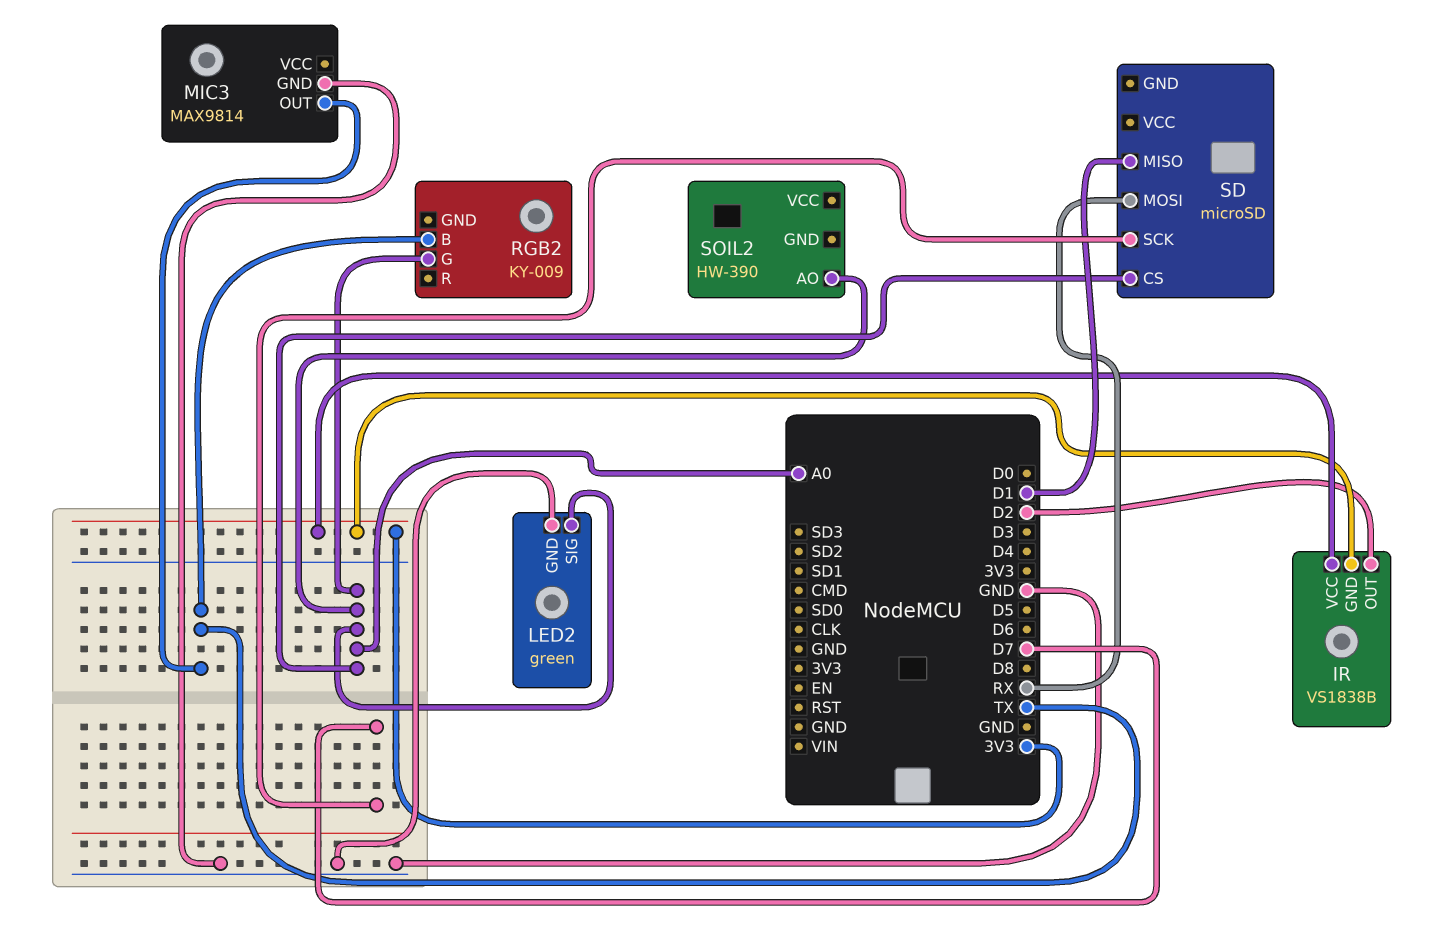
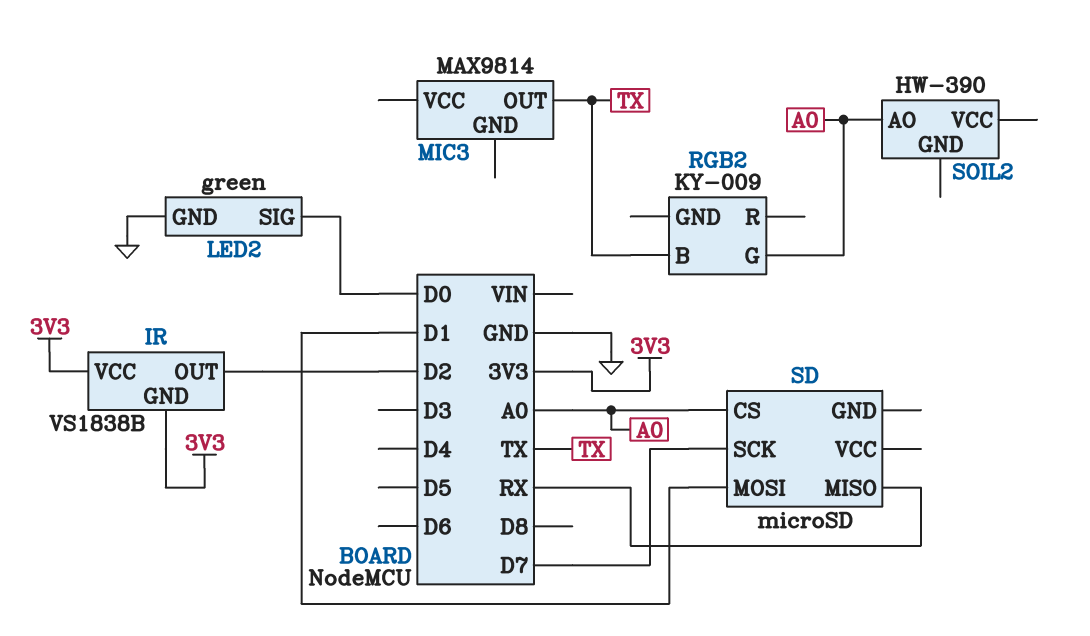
LED2 pin SIG: A0 -> D0
MIC3 pin GND: GND -> none
SD pin MISO: D1 -> RX
SD pin MOSI: RX -> D1

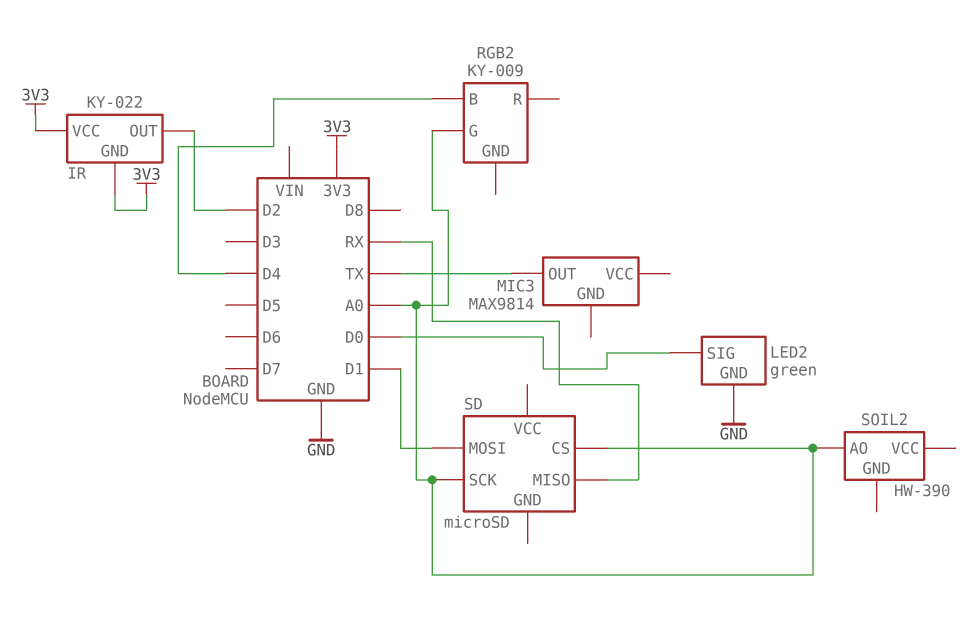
IR: VS1838B -> KY-022
RGB2 pin B: TX -> D4
SD pin SCK: D7 -> A0

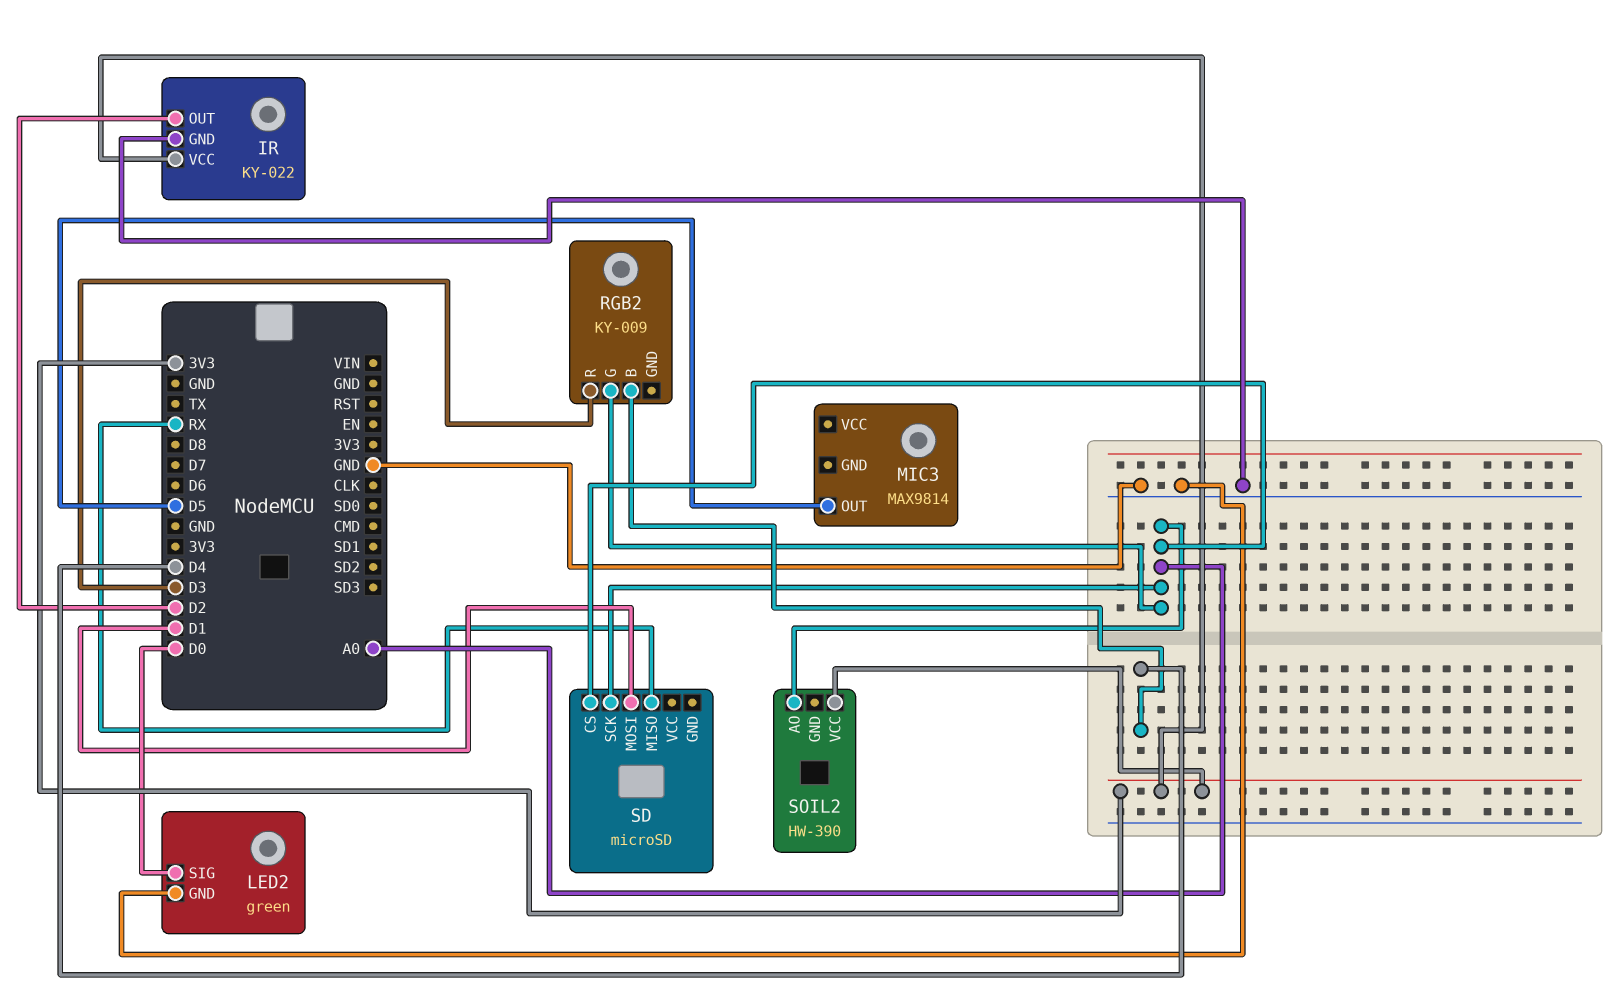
IR pin GND: 3V3 -> GND
MIC3 pin OUT: TX -> D5
RGB2 pin R: none -> D3
SOIL2 pin VCC: none -> 3V3

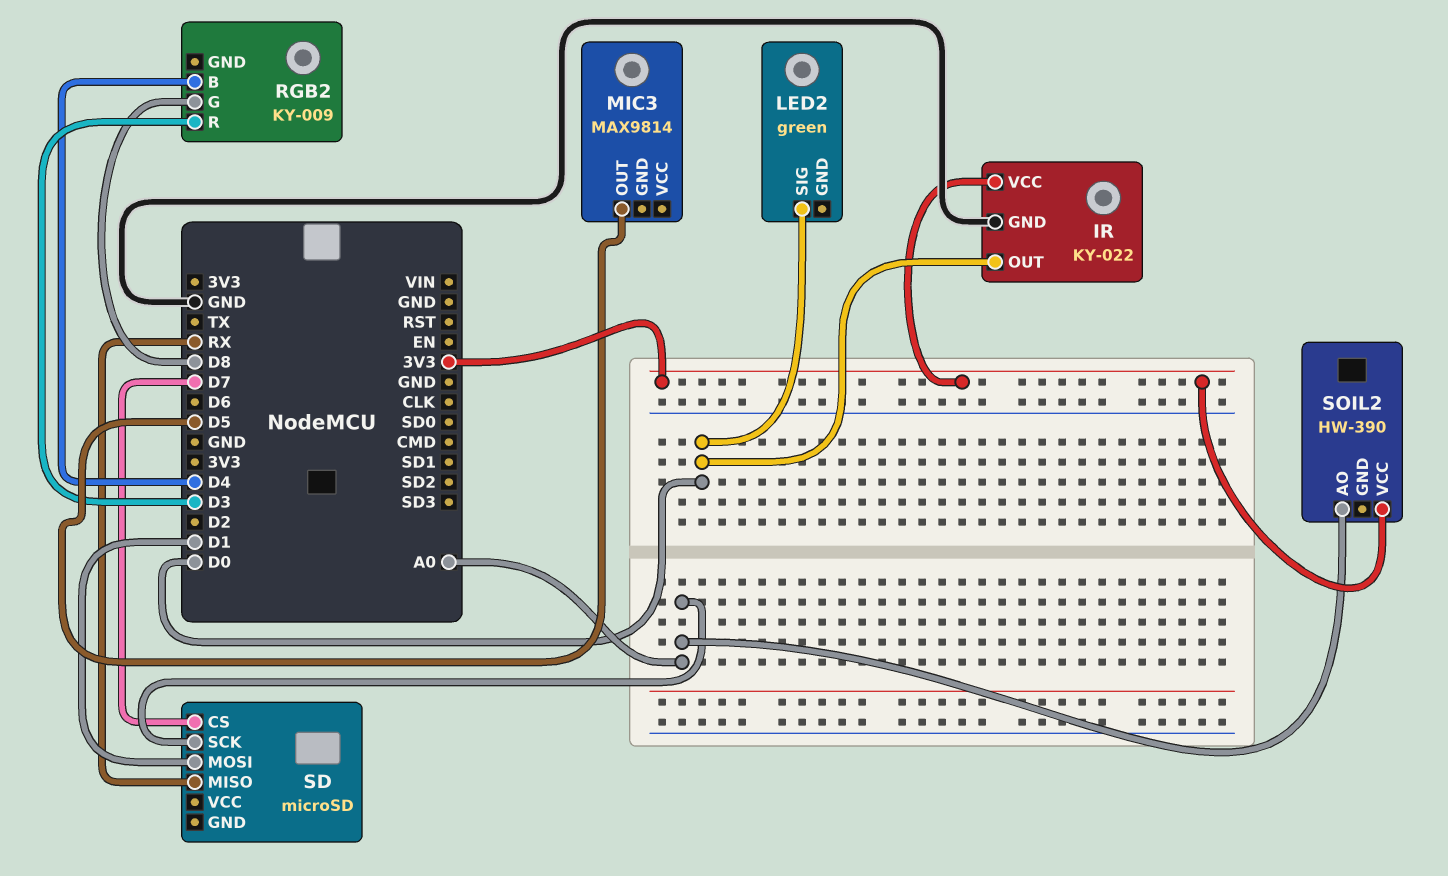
IR pin OUT: D2 -> D0
LED2 pin GND: GND -> none
RGB2 pin G: A0 -> D8
SD pin CS: A0 -> D7

